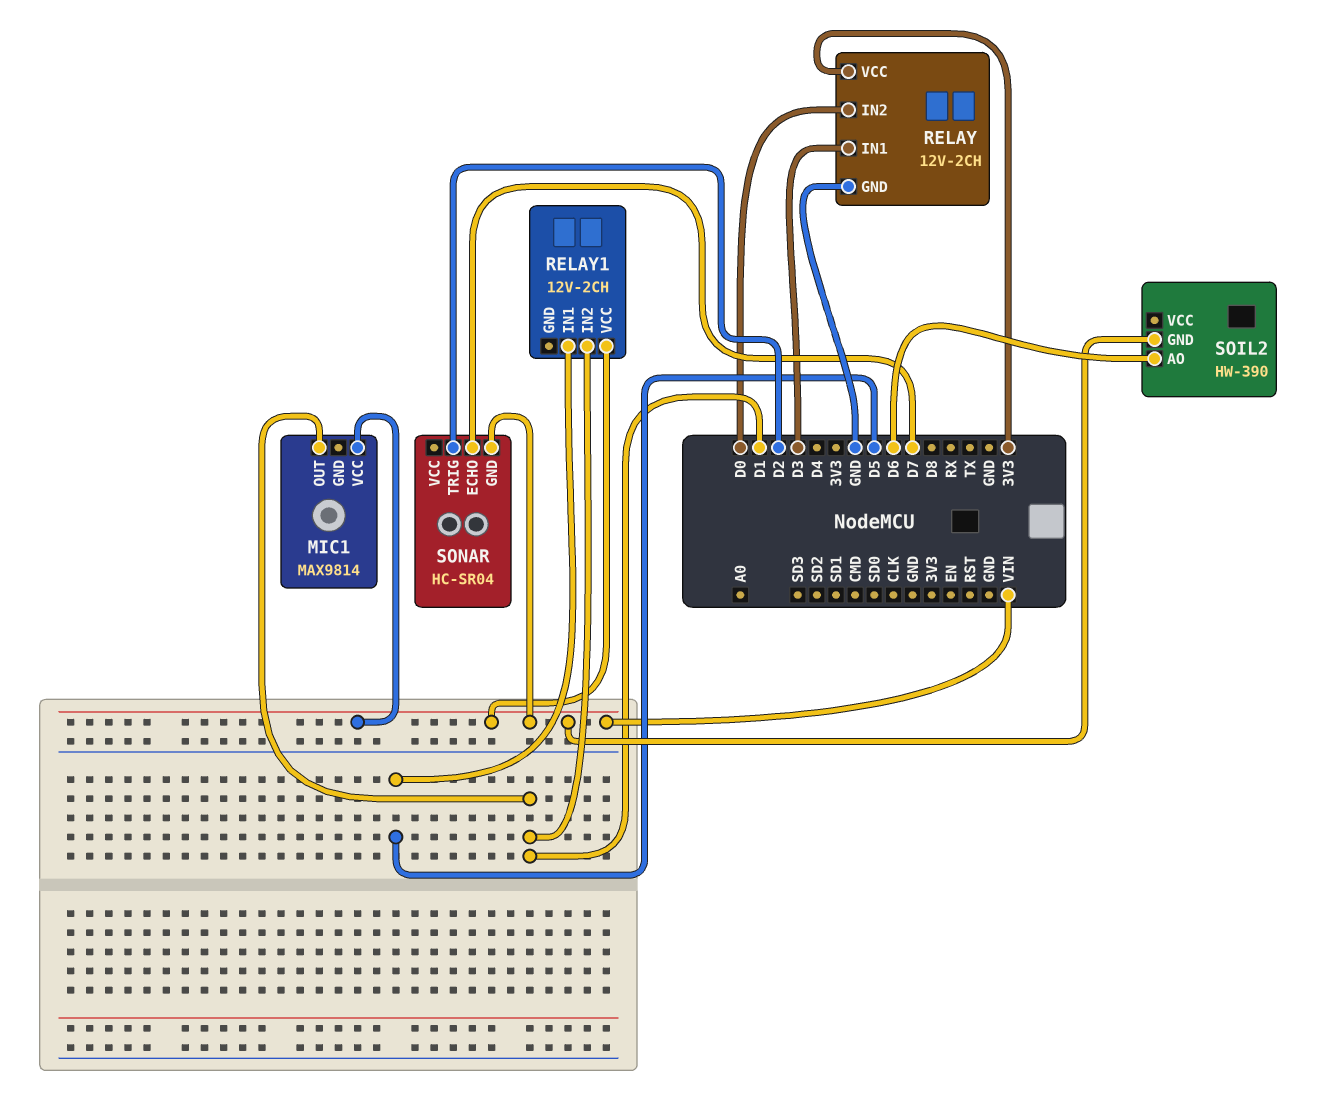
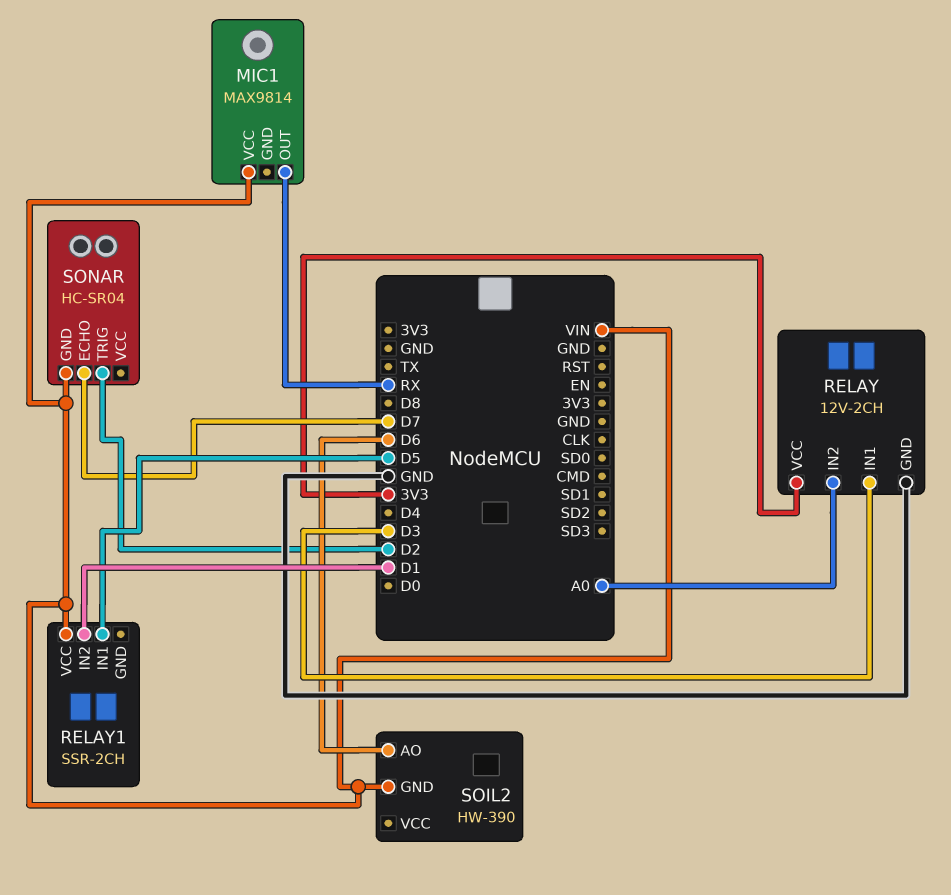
MIC1 pin OUT: D1 -> RX
RELAY pin IN2: D0 -> A0
RELAY1: 12V-2CH -> SSR-2CH

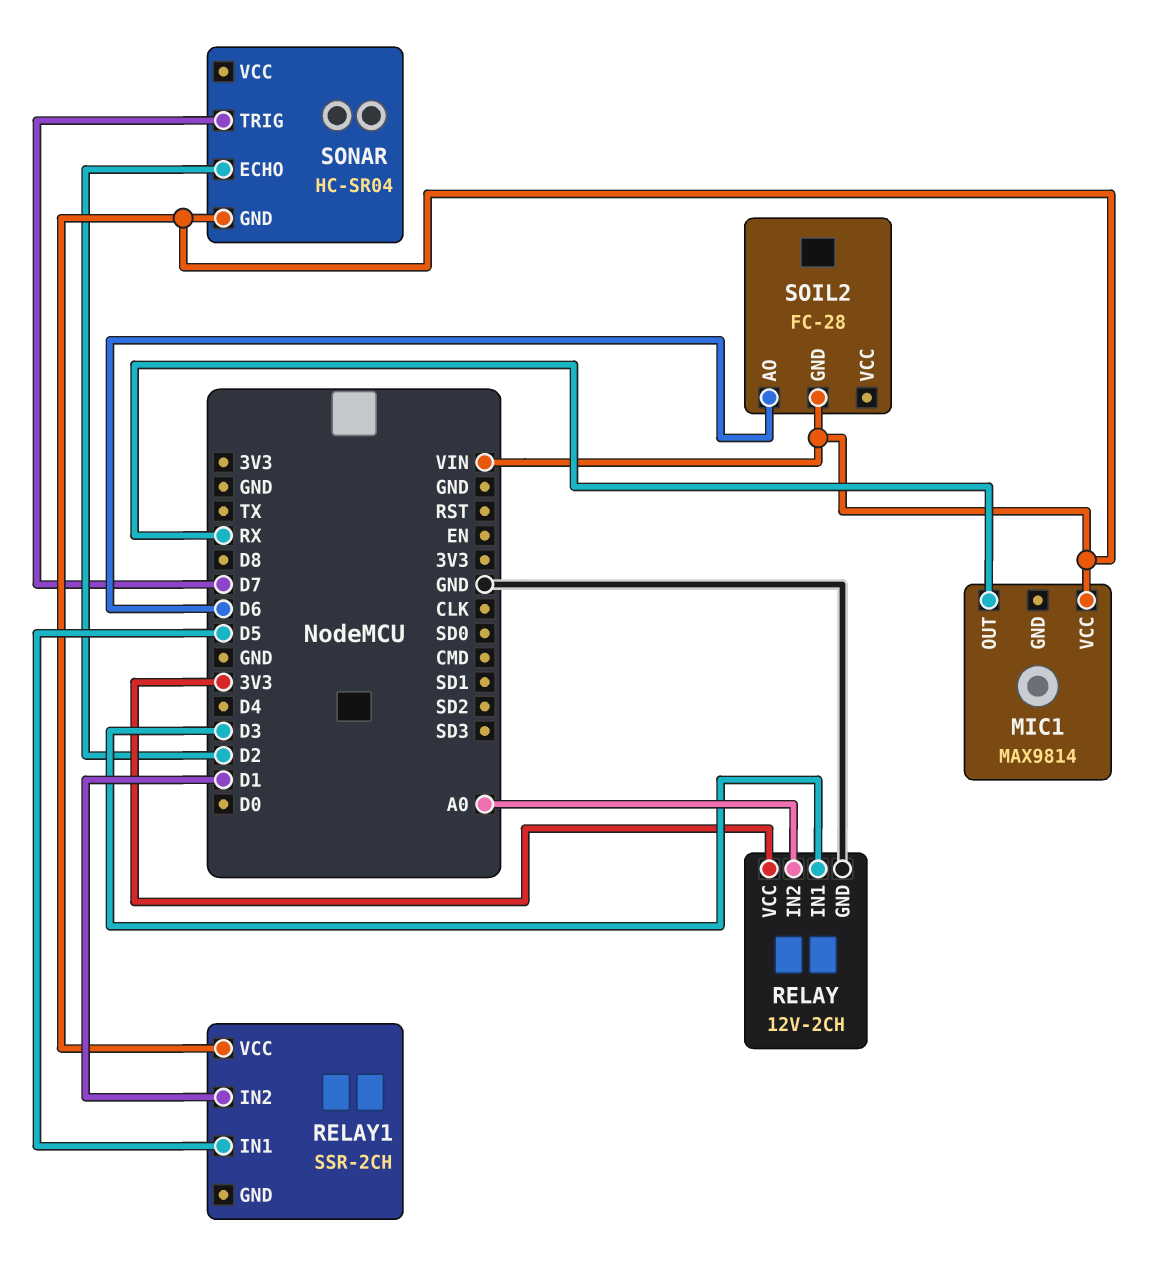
SOIL2: HW-390 -> FC-28
SONAR pin ECHO: D7 -> D2
SONAR pin TRIG: D2 -> D7

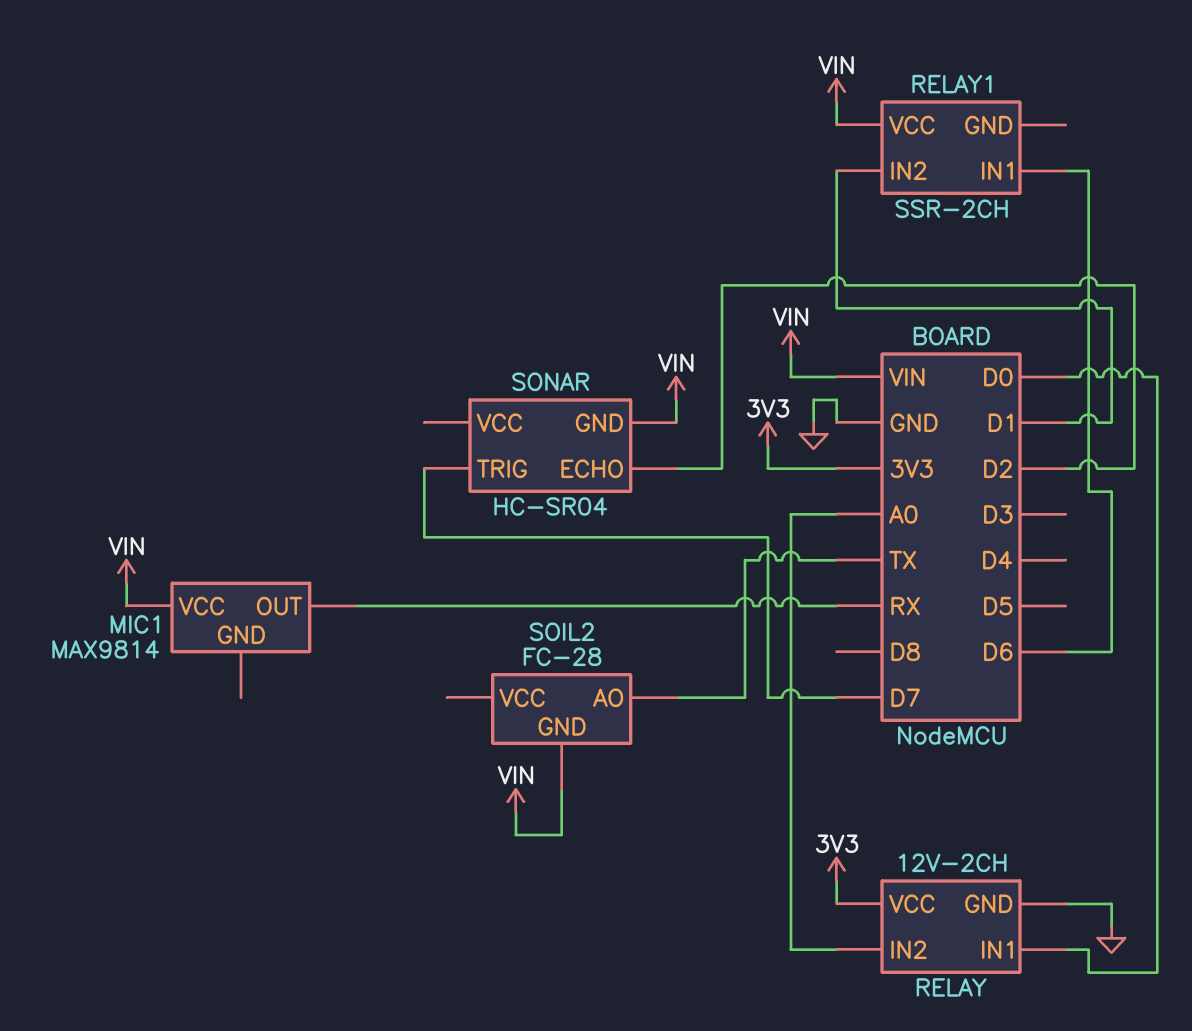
RELAY pin IN1: D3 -> D0
RELAY1 pin IN1: D5 -> D6
SOIL2 pin AO: D6 -> TX

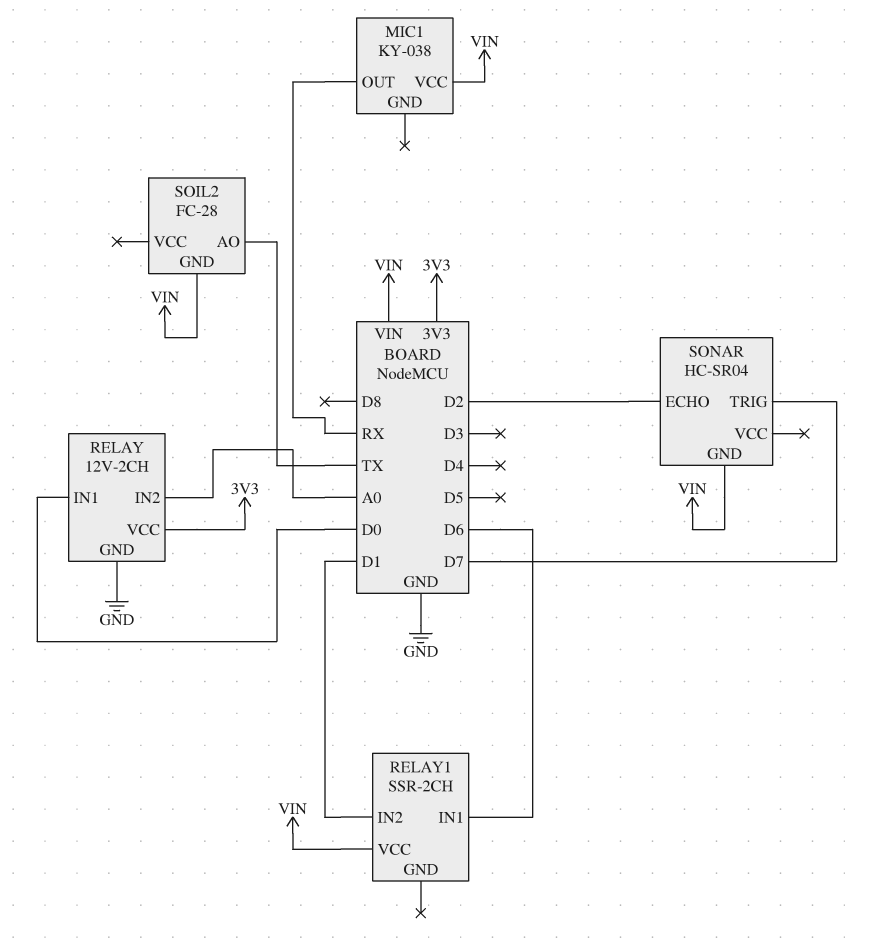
MIC1: MAX9814 -> KY-038

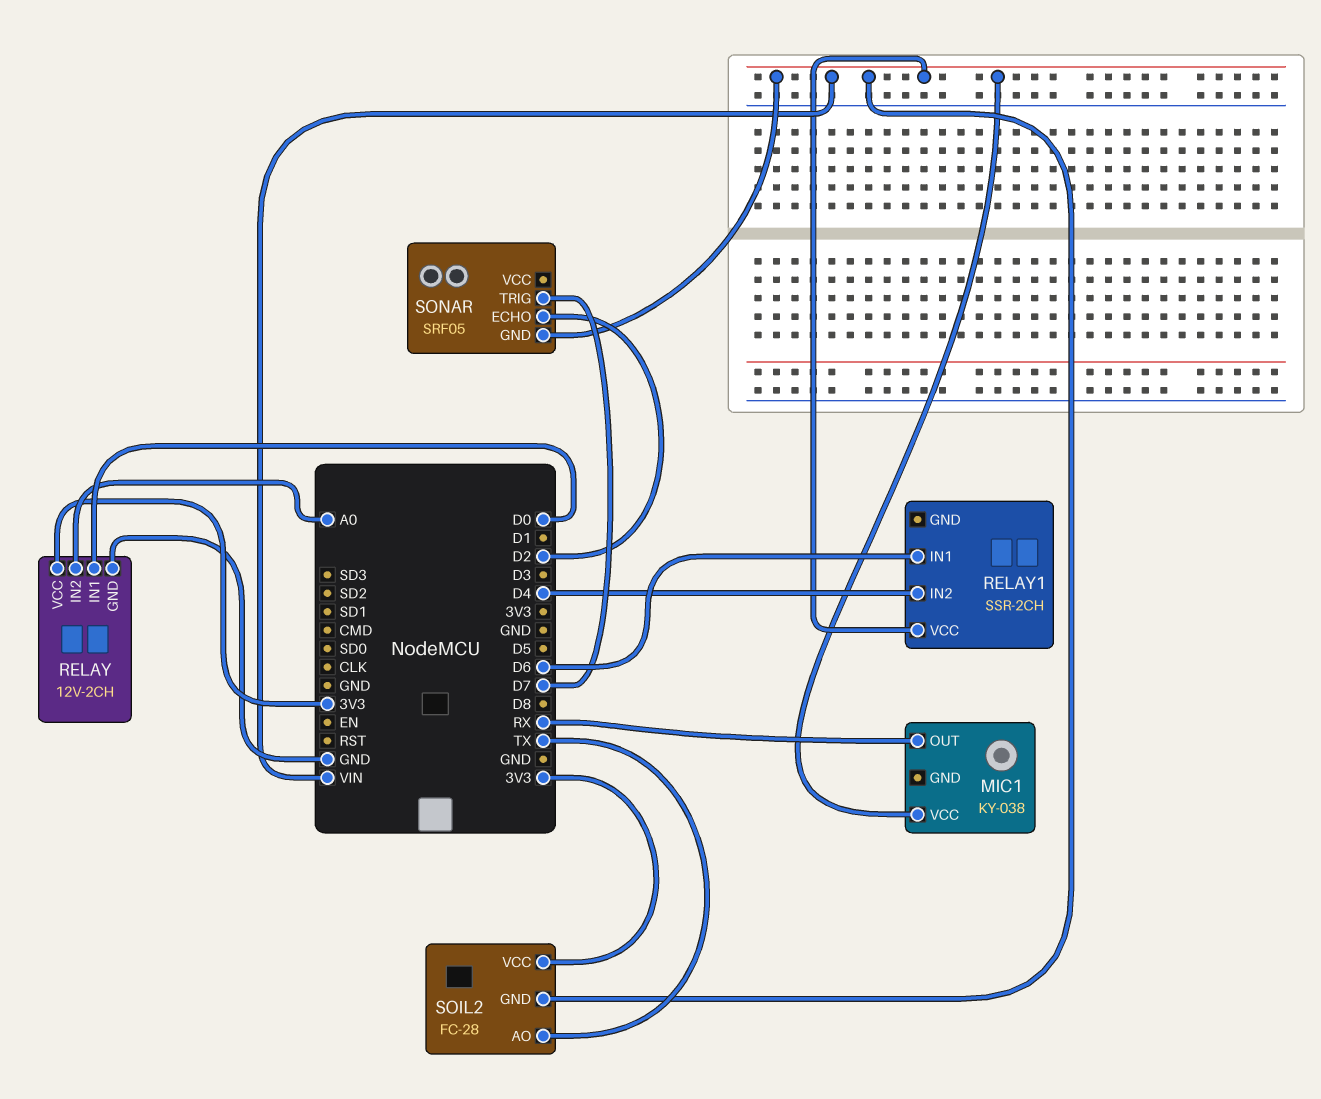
RELAY1 pin IN2: D1 -> D4
SOIL2 pin VCC: none -> 3V3
SONAR: HC-SR04 -> SRF05

